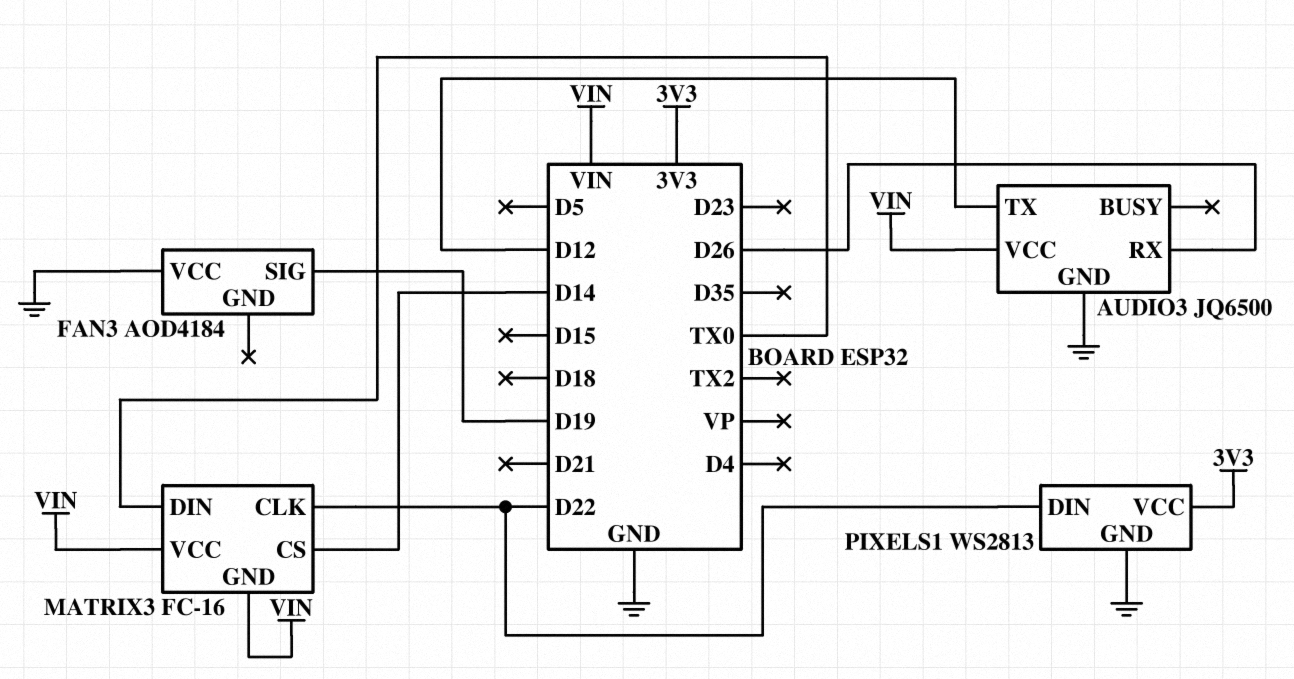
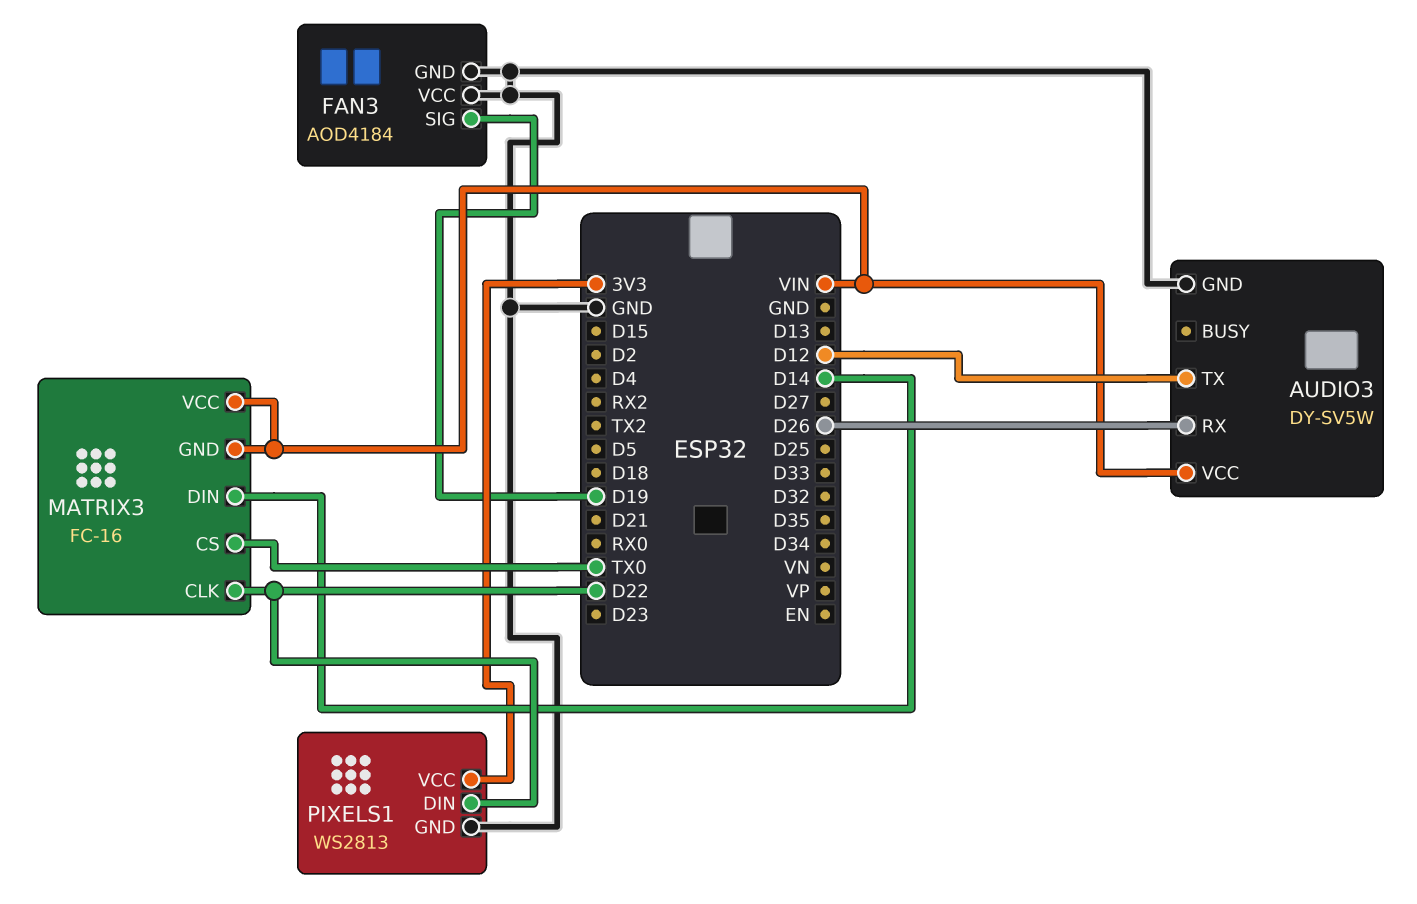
AUDIO3: JQ6500 -> DY-SV5W
FAN3 pin GND: none -> GND
MATRIX3 pin CS: D14 -> TX0
MATRIX3 pin DIN: TX0 -> D14

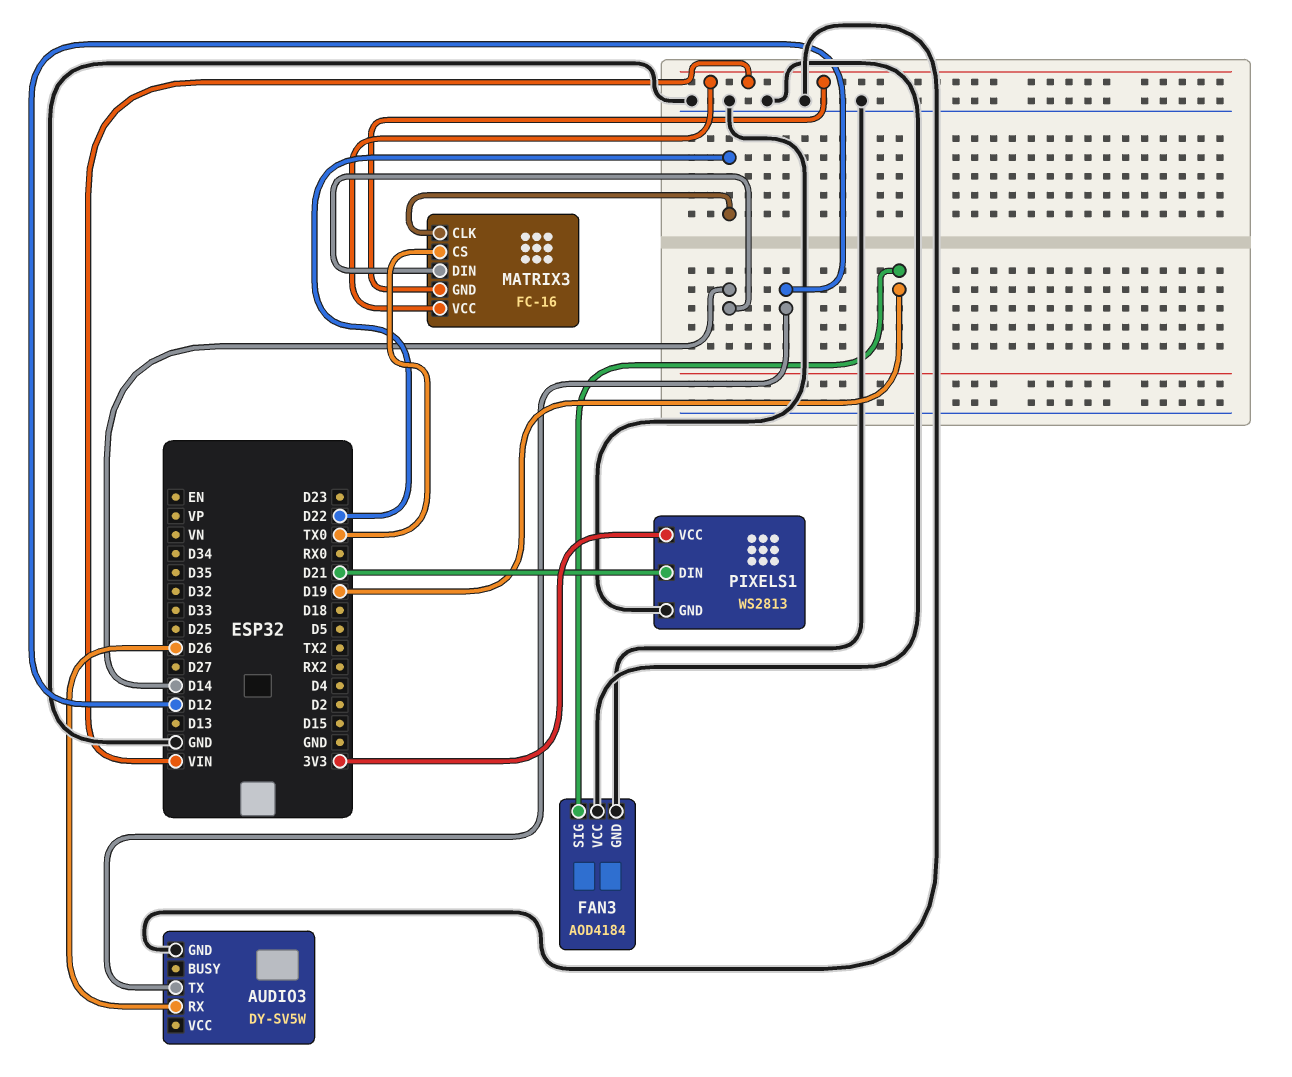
AUDIO3 pin VCC: VIN -> none
PIXELS1 pin DIN: D22 -> D21

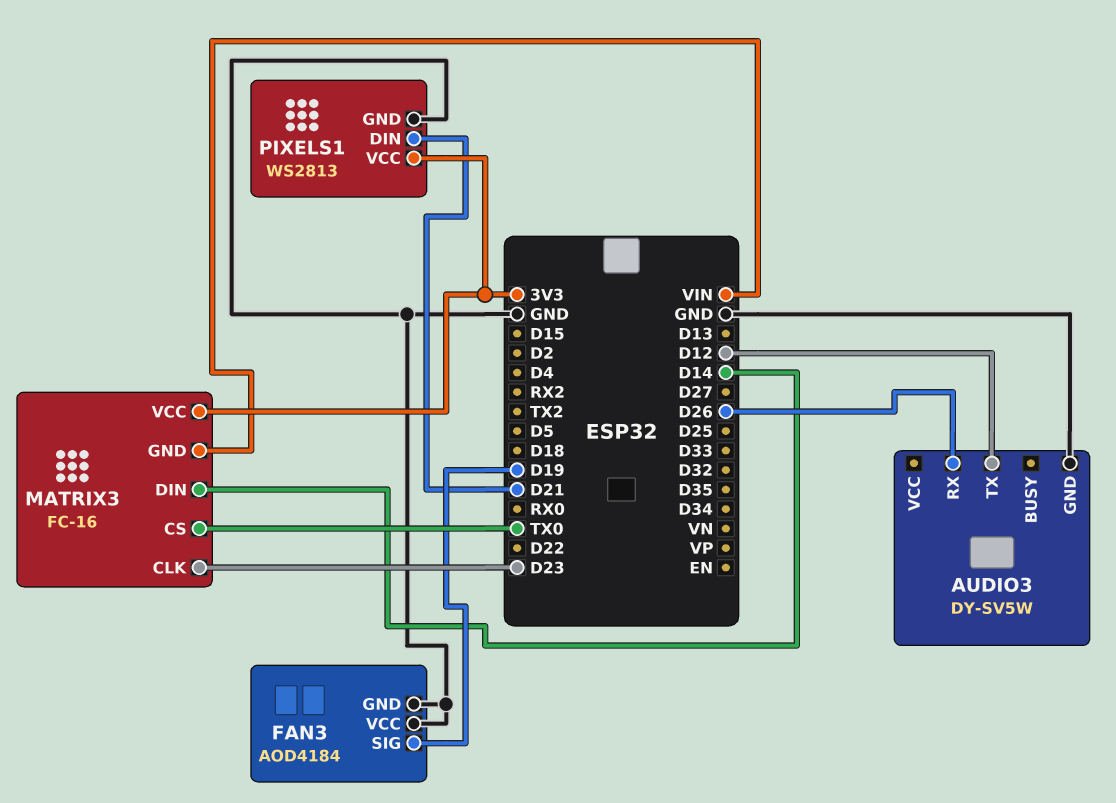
MATRIX3 pin CLK: D22 -> D23
MATRIX3 pin VCC: VIN -> 3V3

